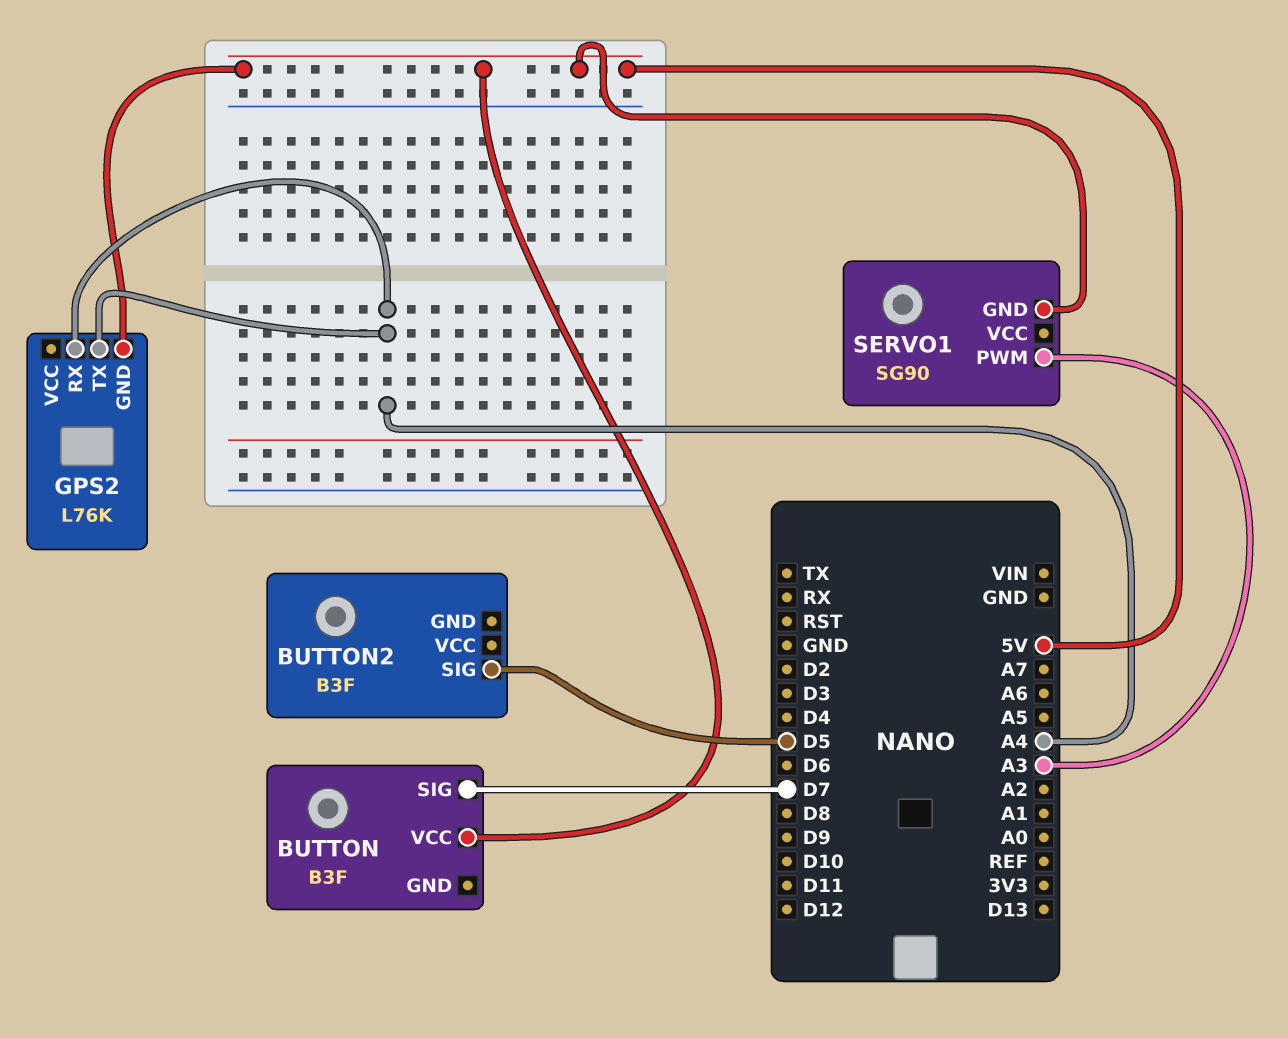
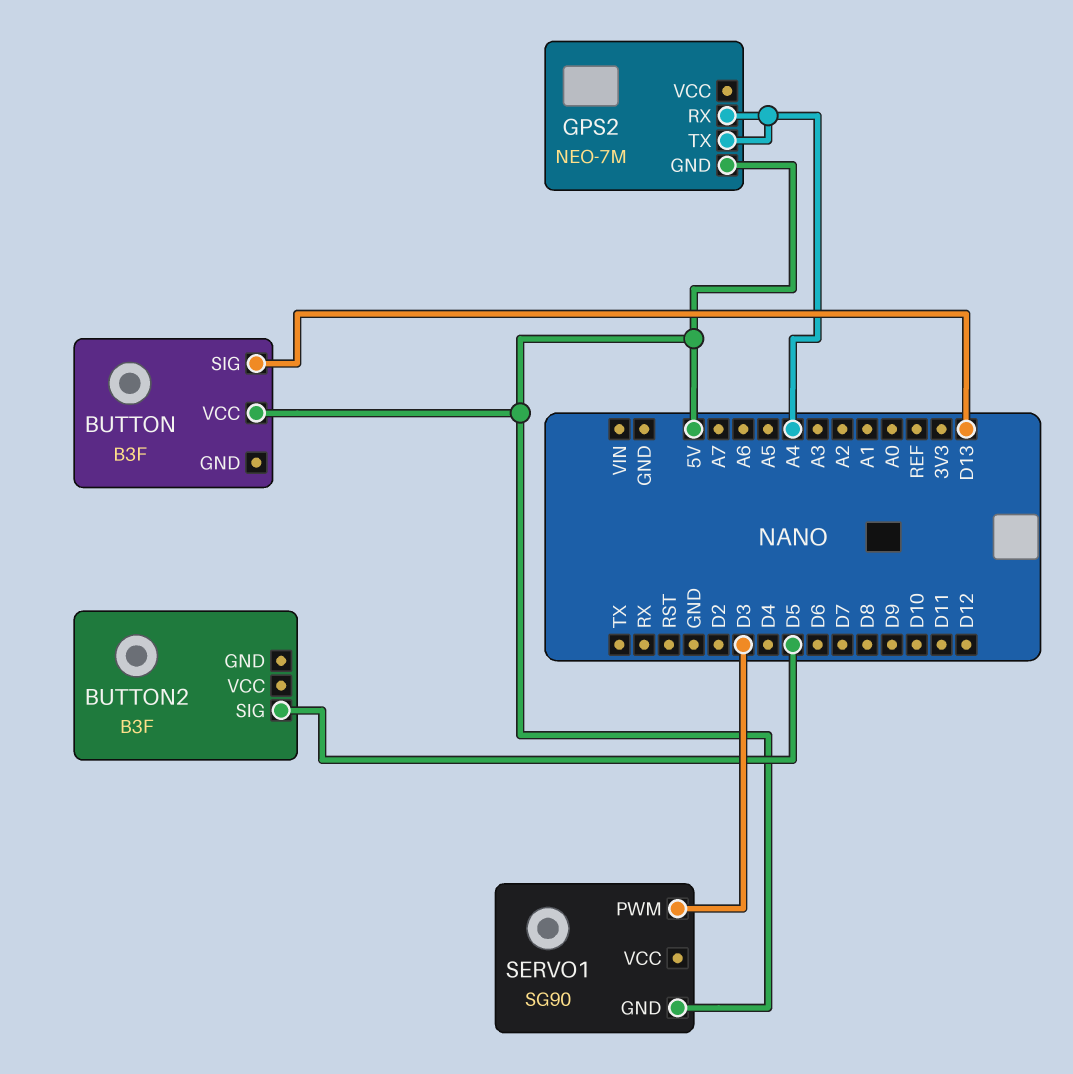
BUTTON pin SIG: D7 -> D13
GPS2: L76K -> NEO-7M
SERVO1 pin PWM: A3 -> D3

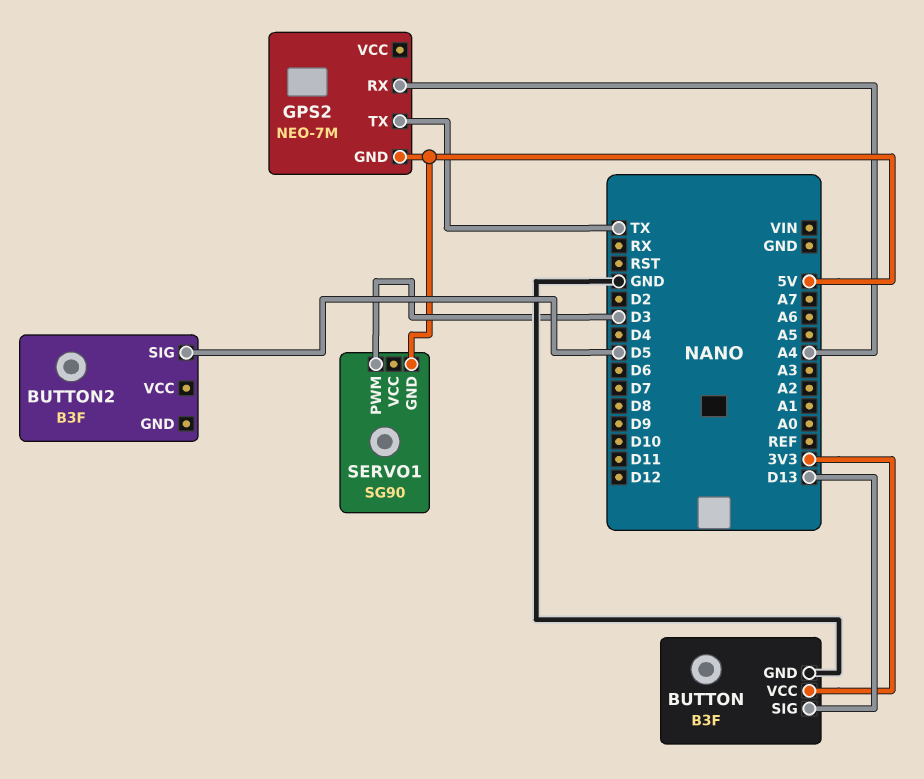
BUTTON pin GND: none -> GND
BUTTON pin VCC: 5V -> 3V3
GPS2 pin TX: A4 -> TX

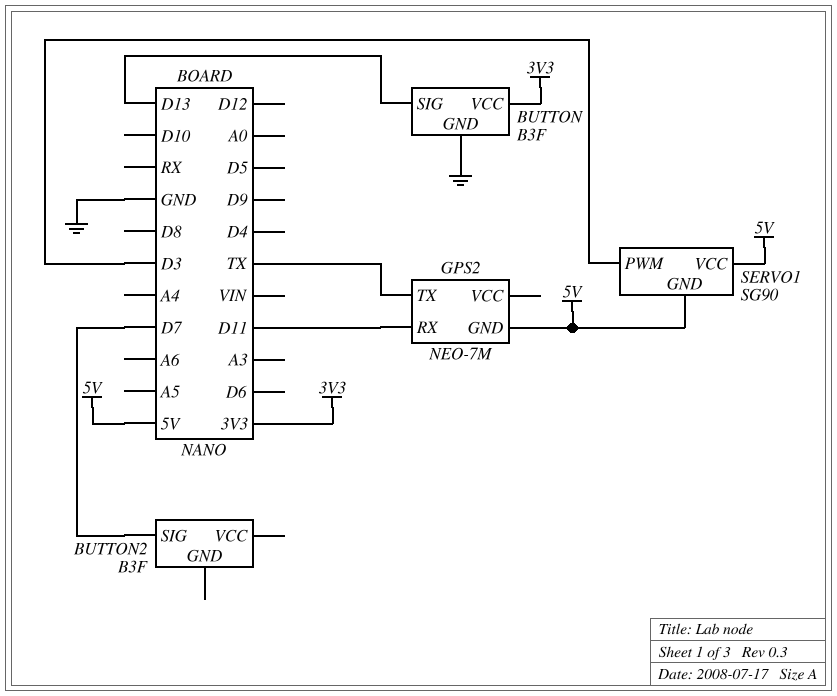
BUTTON2 pin SIG: D5 -> D7
GPS2 pin RX: A4 -> D11
SERVO1 pin VCC: none -> 5V

